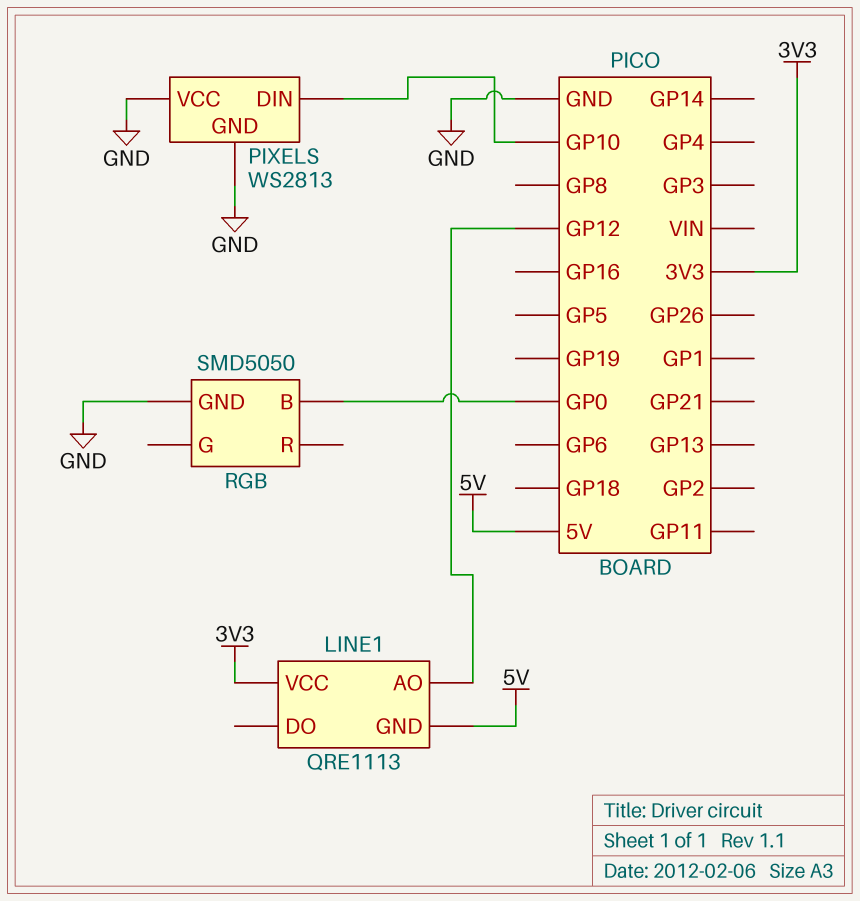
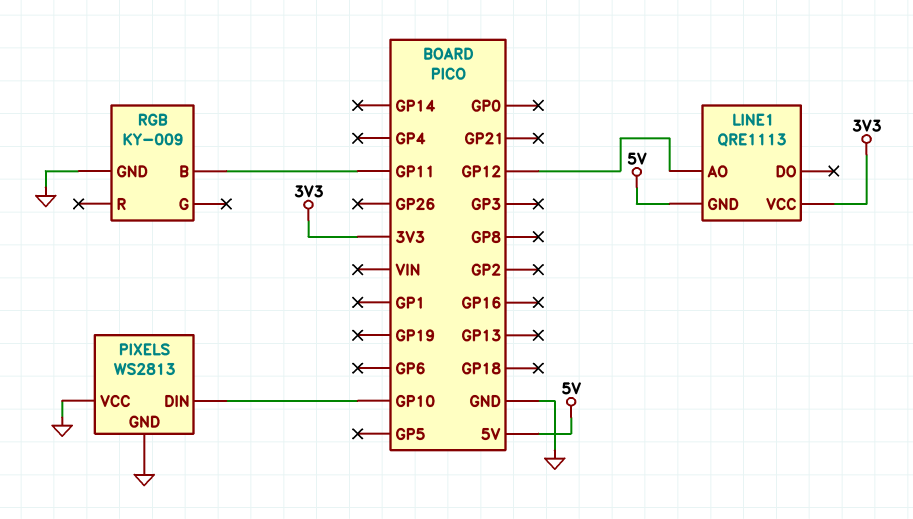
RGB: SMD5050 -> KY-009
RGB pin B: GP0 -> GP11

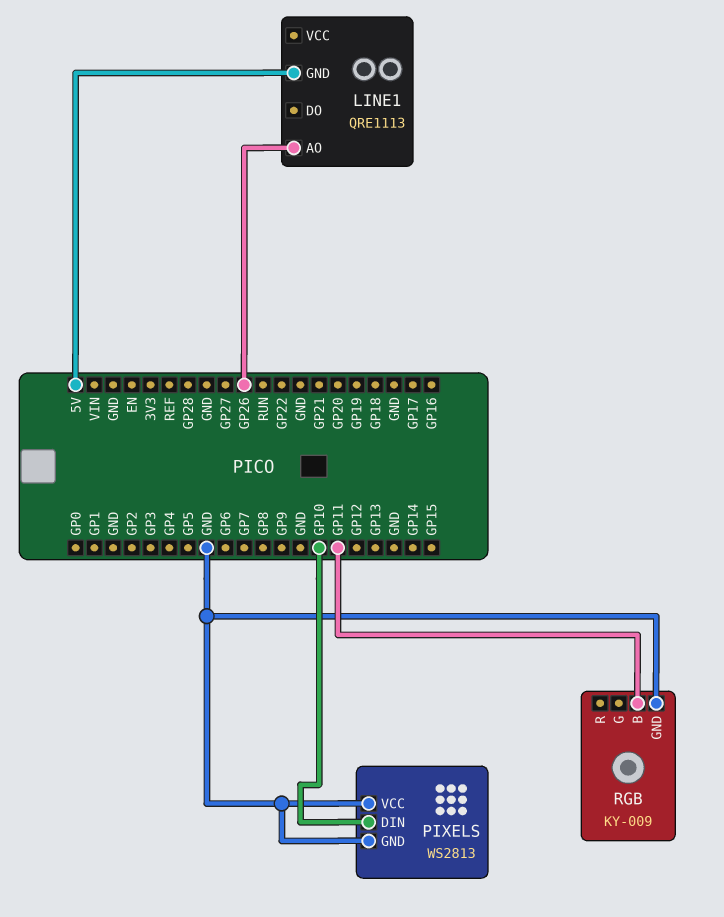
LINE1 pin AO: GP12 -> GP26
LINE1 pin VCC: 3V3 -> none

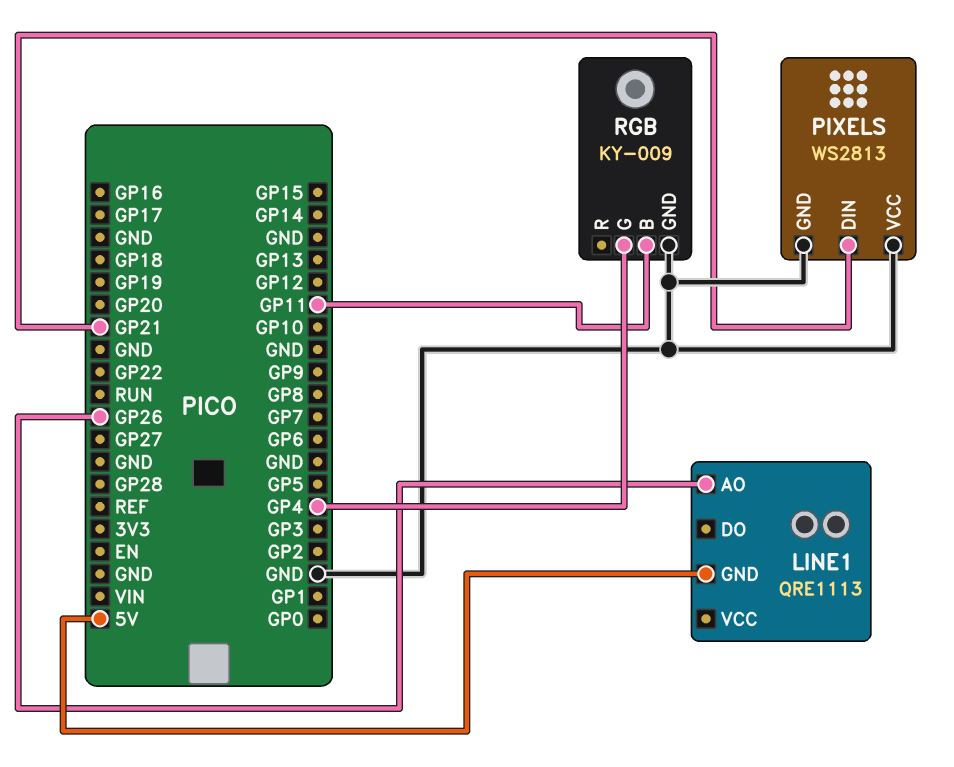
PIXELS pin DIN: GP10 -> GP21
RGB pin G: none -> GP4

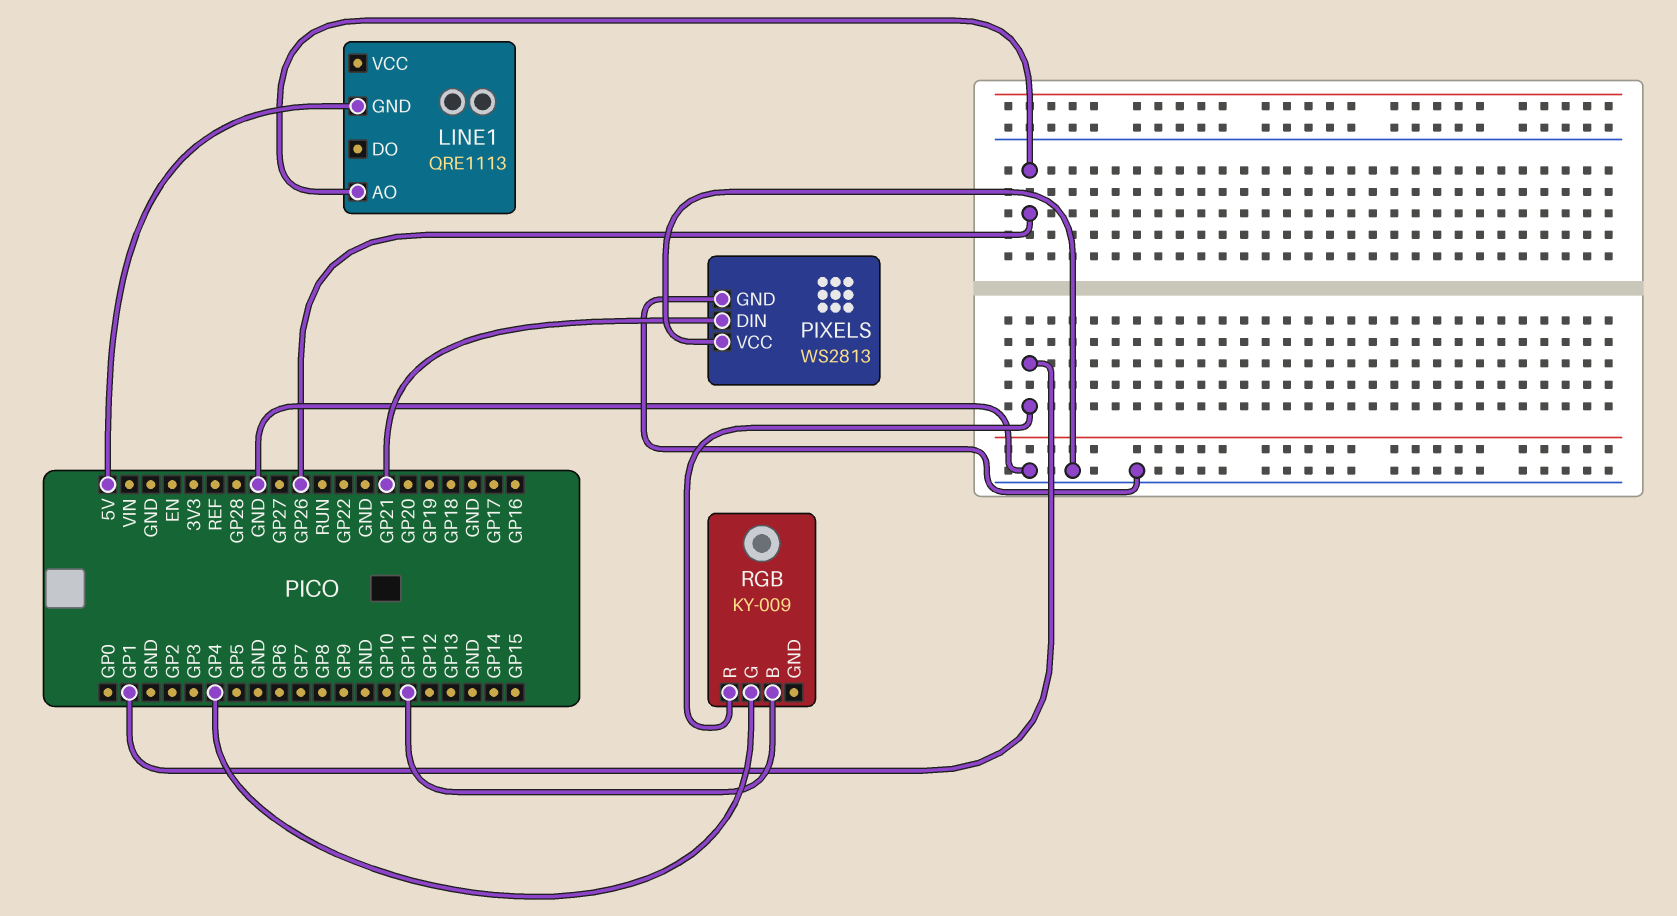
RGB pin GND: GND -> none
RGB pin R: none -> GP1

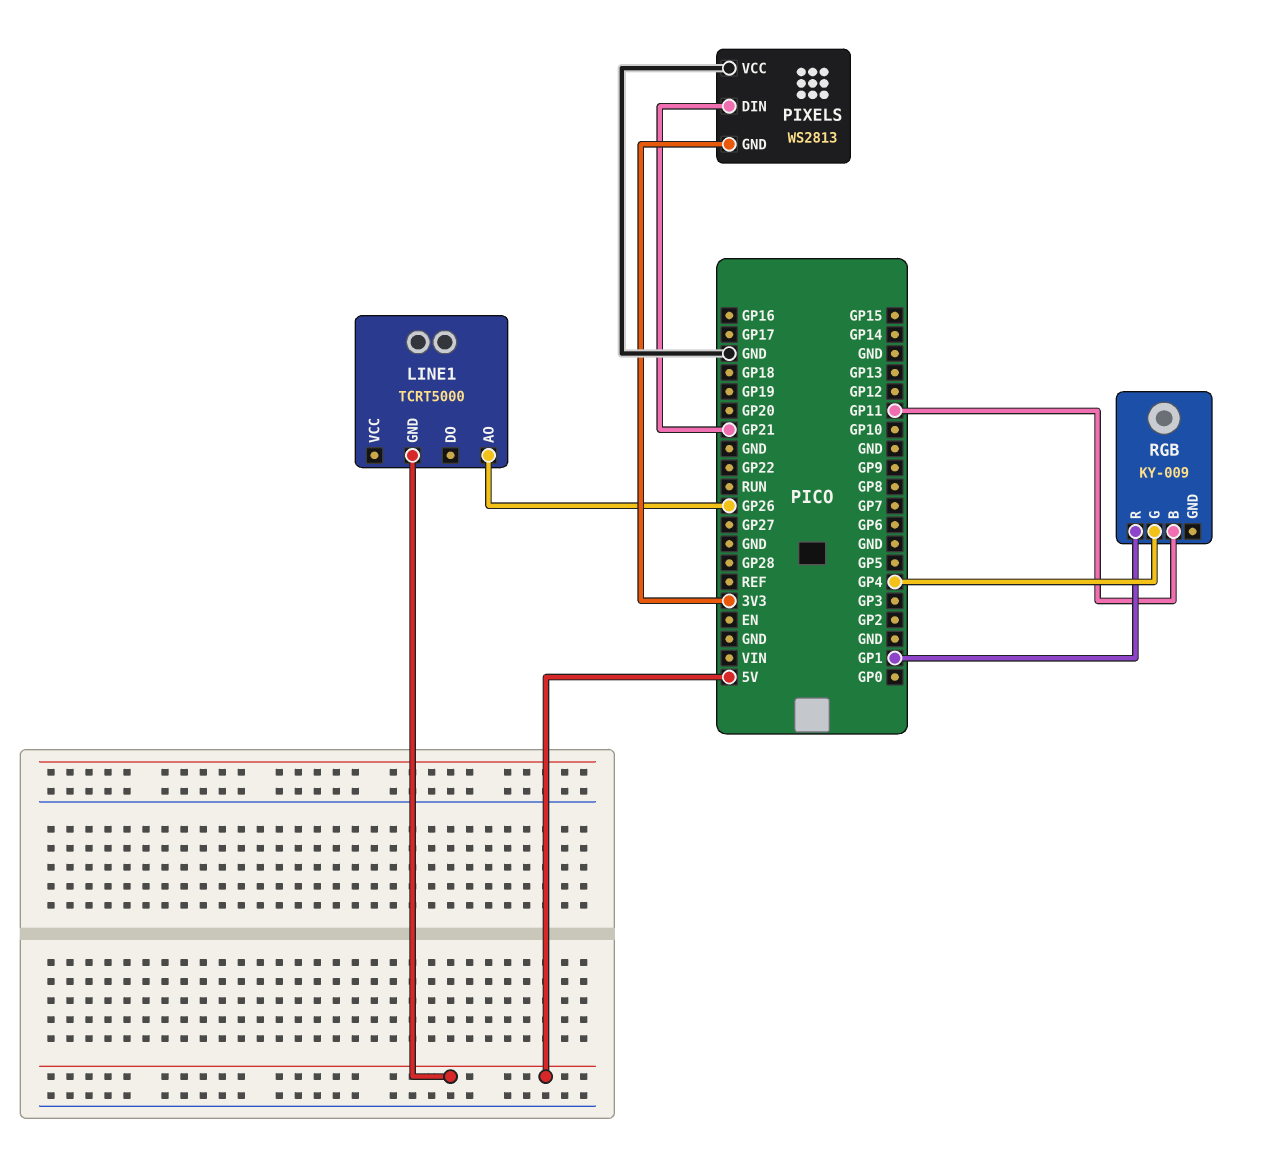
LINE1: QRE1113 -> TCRT5000
PIXELS pin GND: GND -> 3V3

